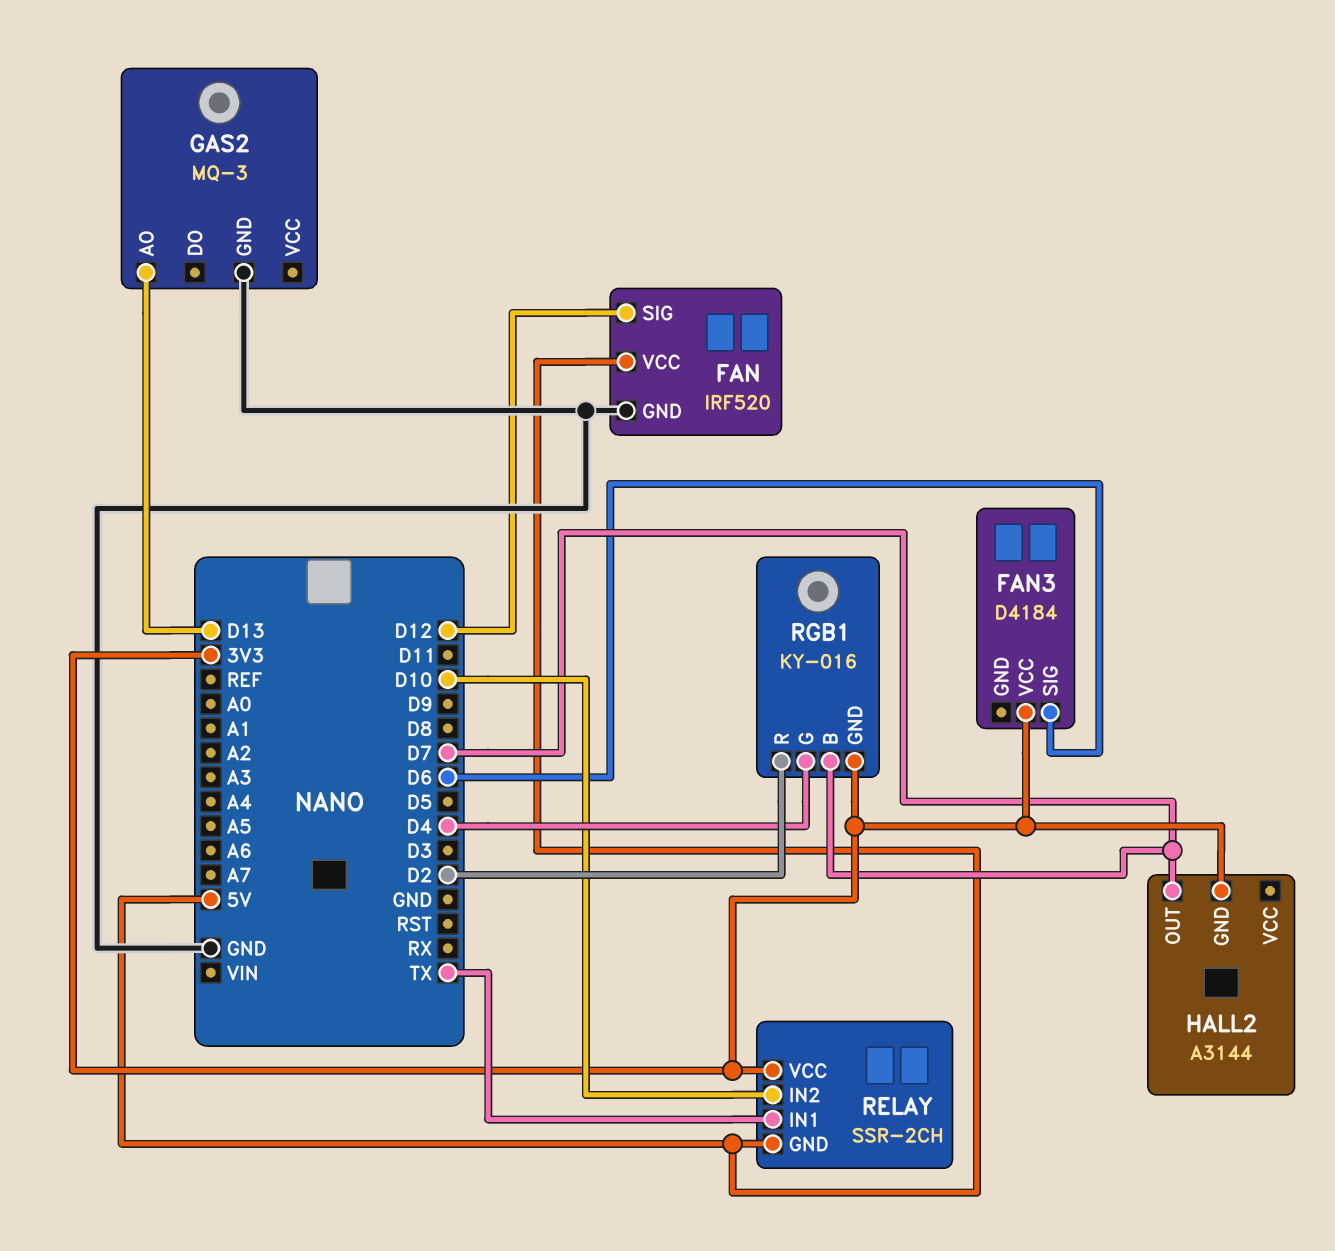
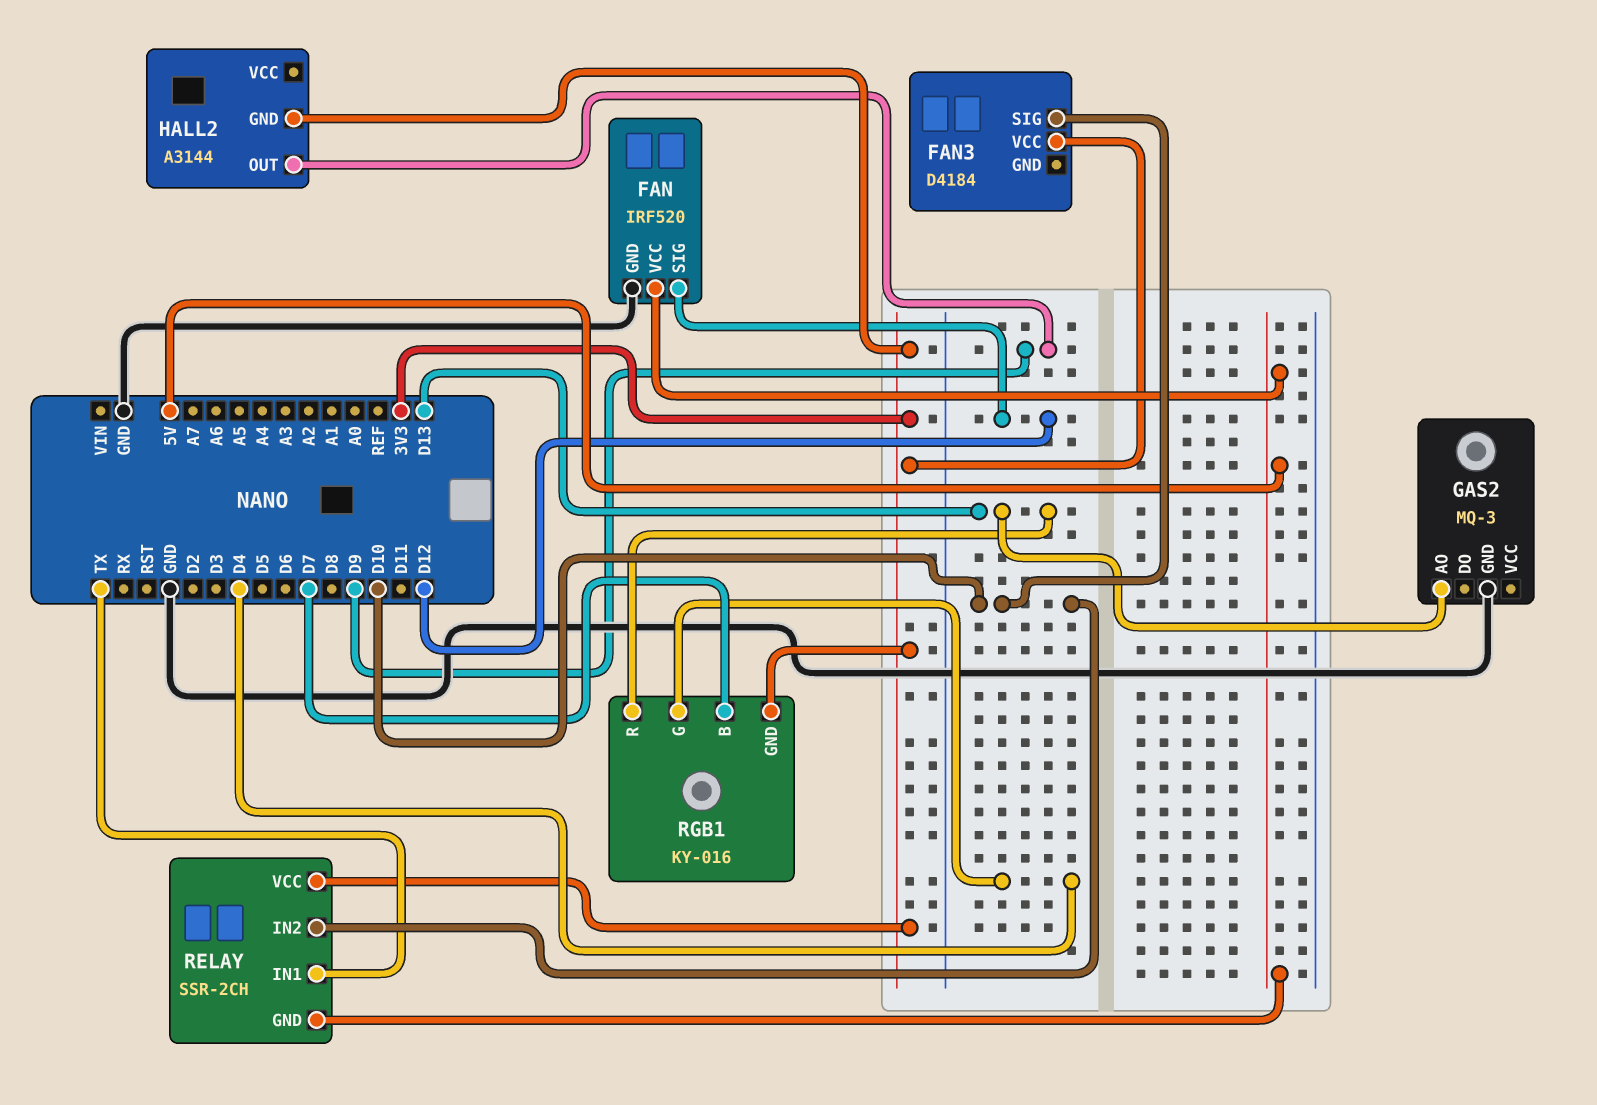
FAN3 pin SIG: D6 -> D10
HALL2 pin OUT: D7 -> D9
RGB1 pin R: D2 -> D13

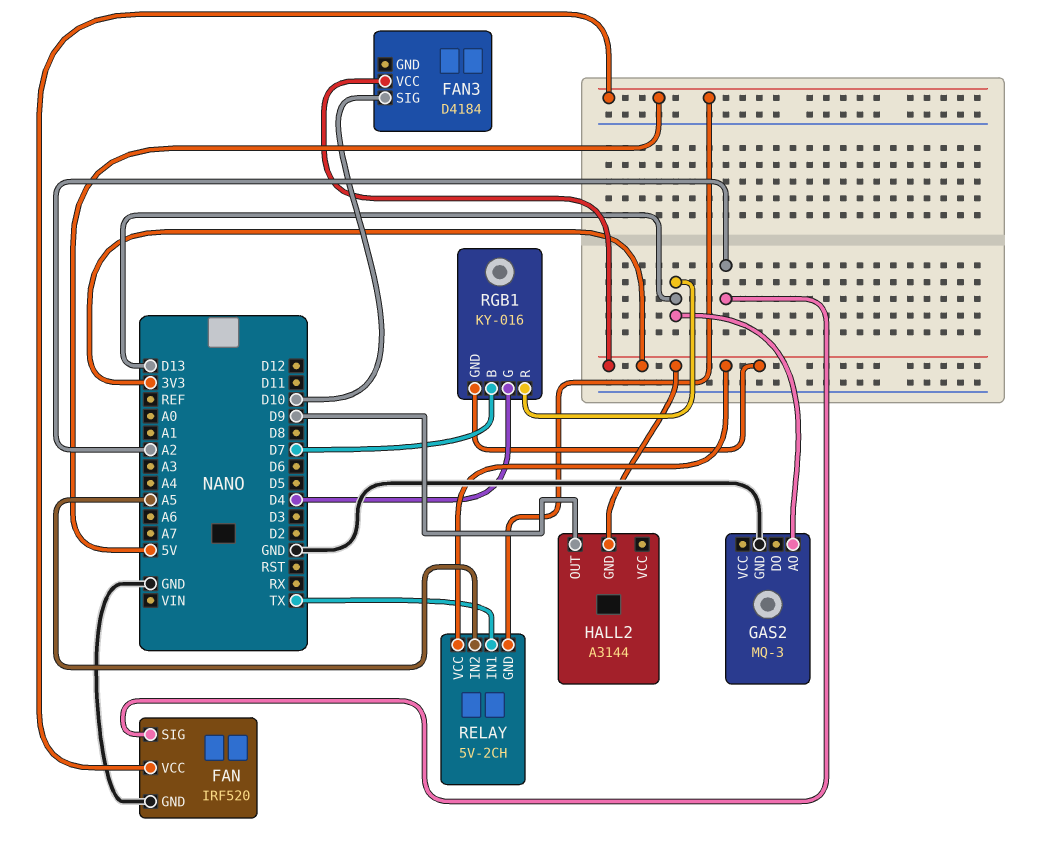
FAN pin SIG: D12 -> A2
RELAY: SSR-2CH -> 5V-2CH
RELAY pin IN2: D10 -> A5

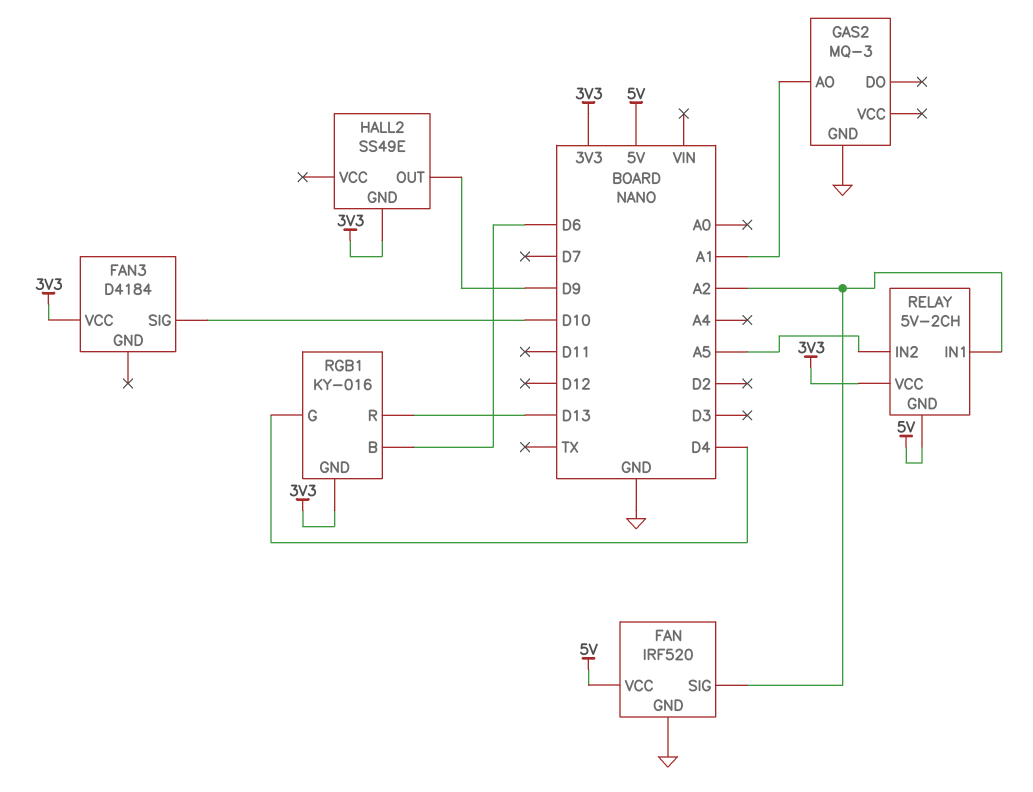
GAS2 pin AO: D13 -> A1
HALL2: A3144 -> SS49E
RELAY pin IN1: TX -> A2
RGB1 pin B: D7 -> D6

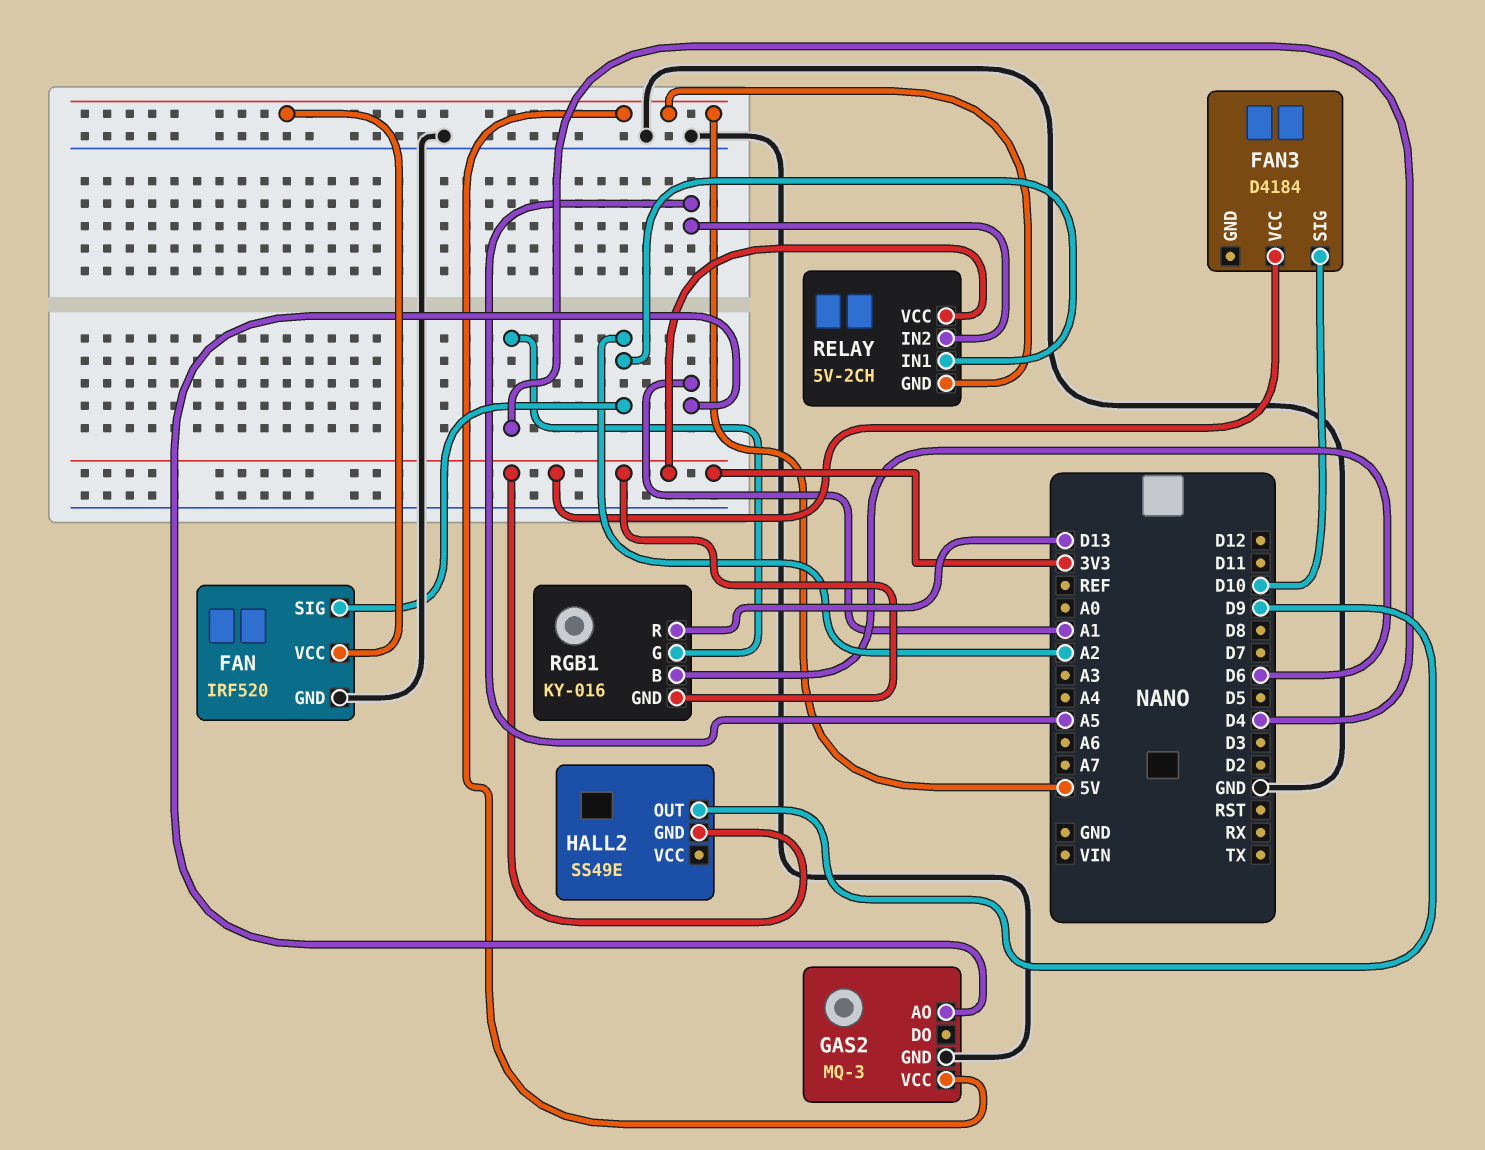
GAS2 pin VCC: none -> 5V

